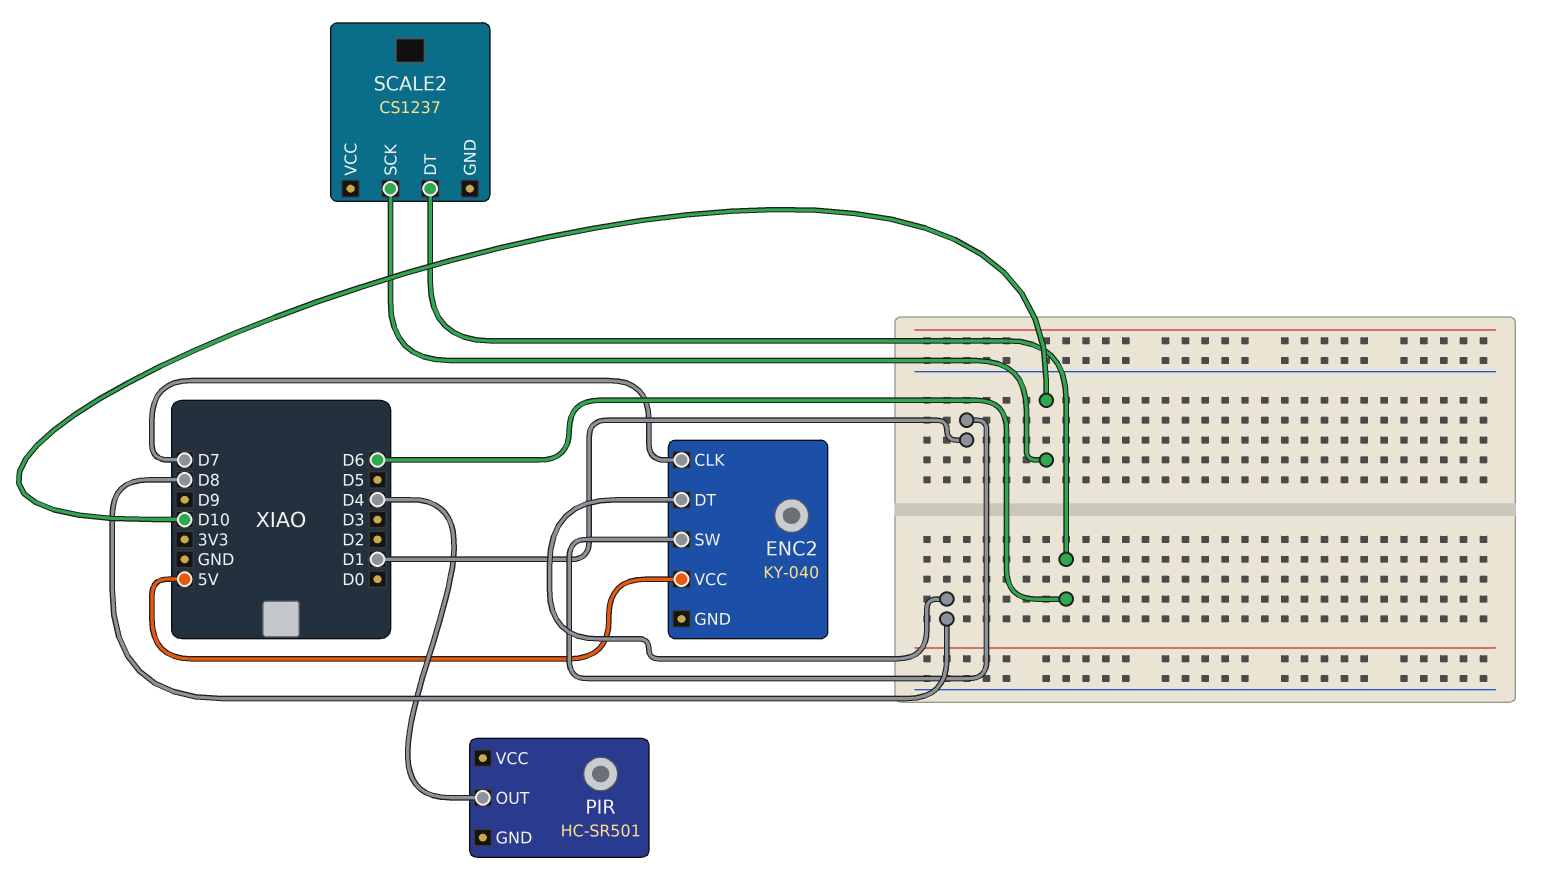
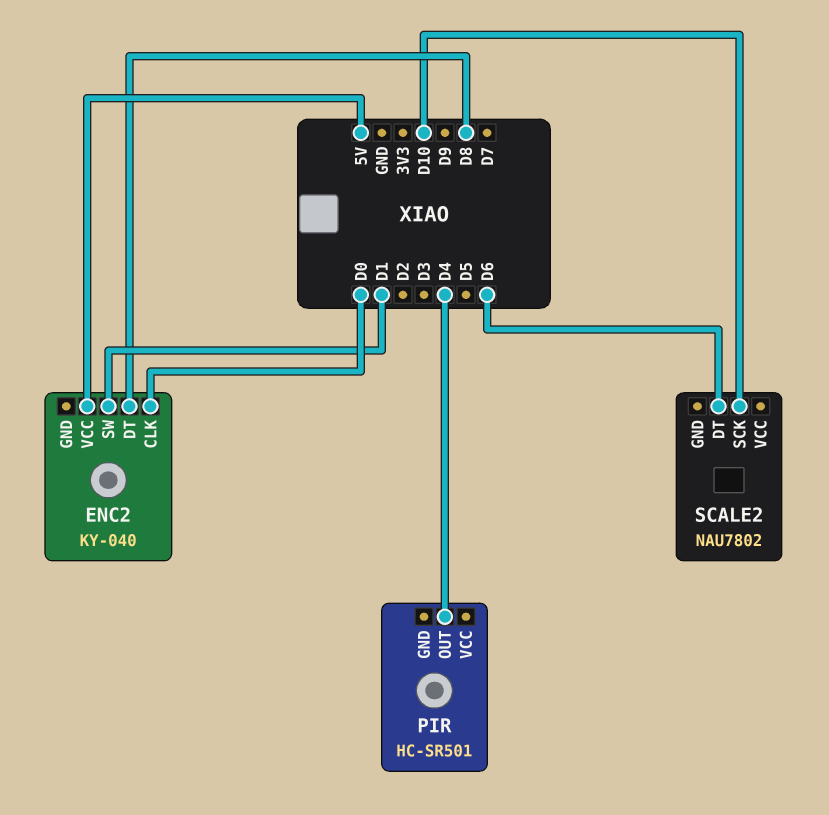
ENC2 pin CLK: D7 -> D0
SCALE2: CS1237 -> NAU7802

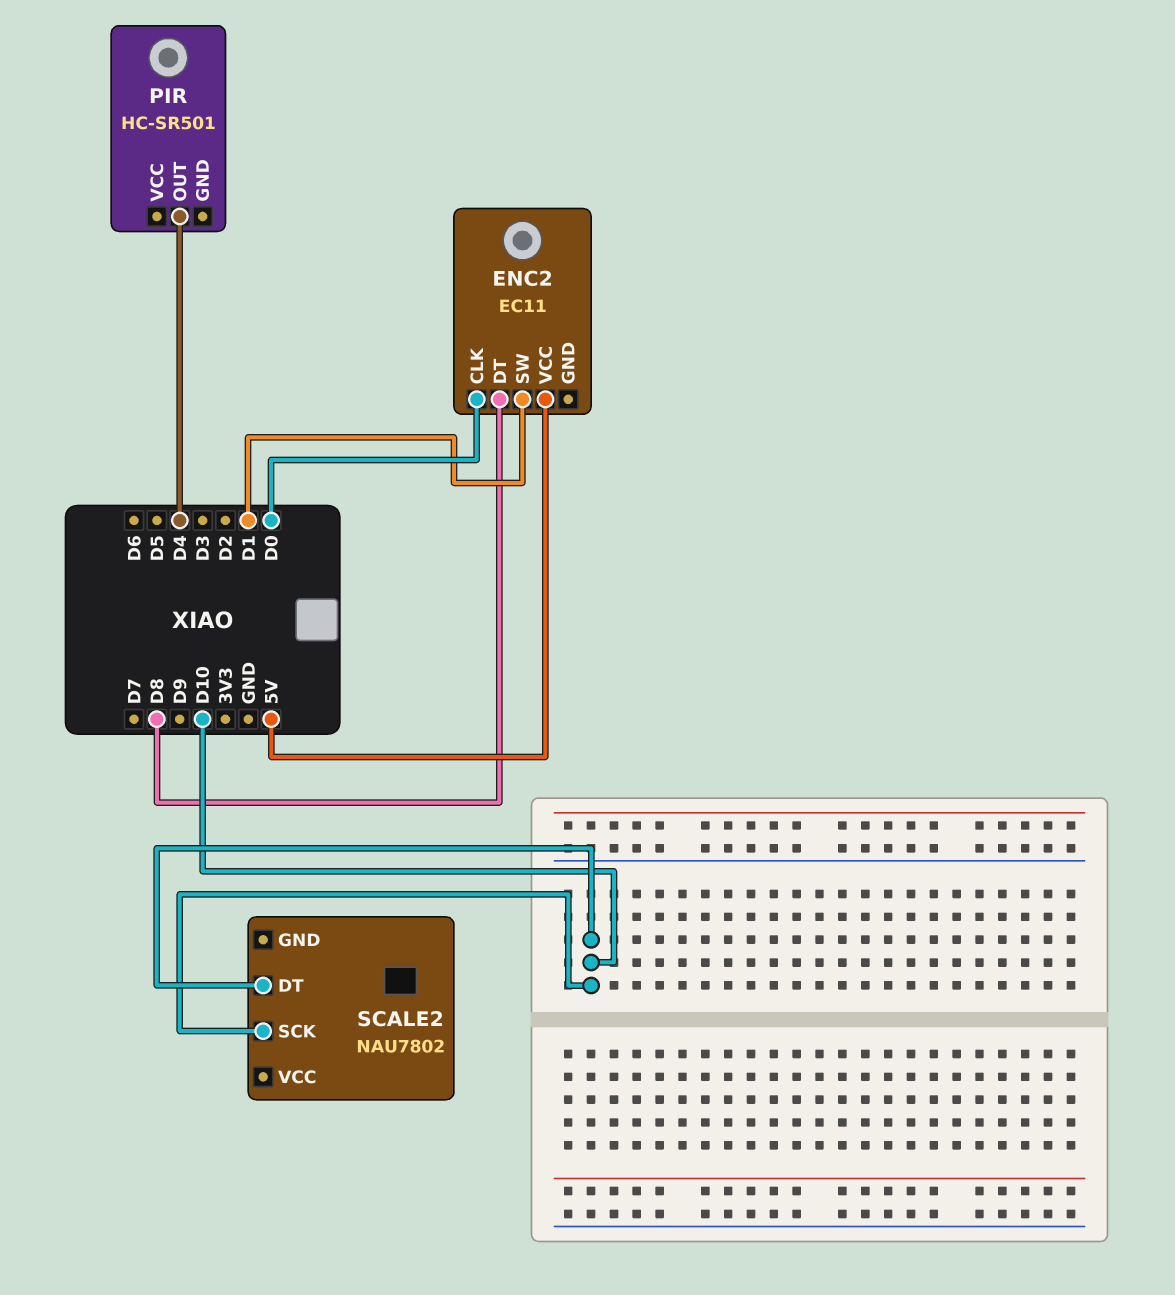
ENC2: KY-040 -> EC11
SCALE2 pin DT: D6 -> D10

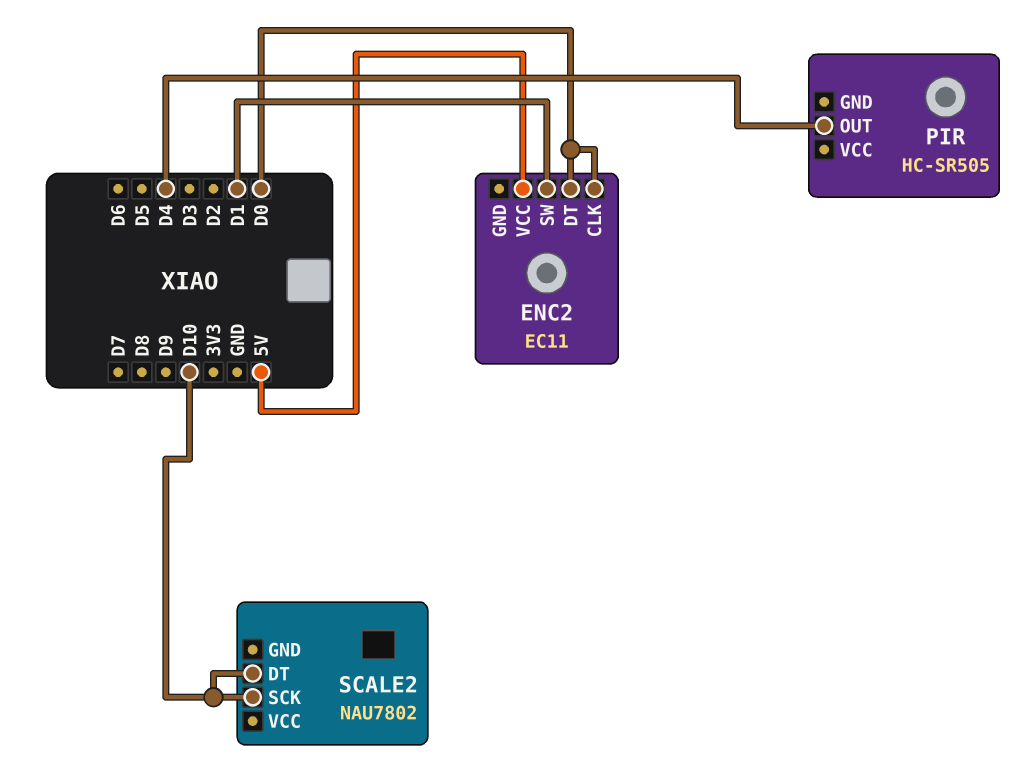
ENC2 pin DT: D8 -> D0
PIR: HC-SR501 -> HC-SR505

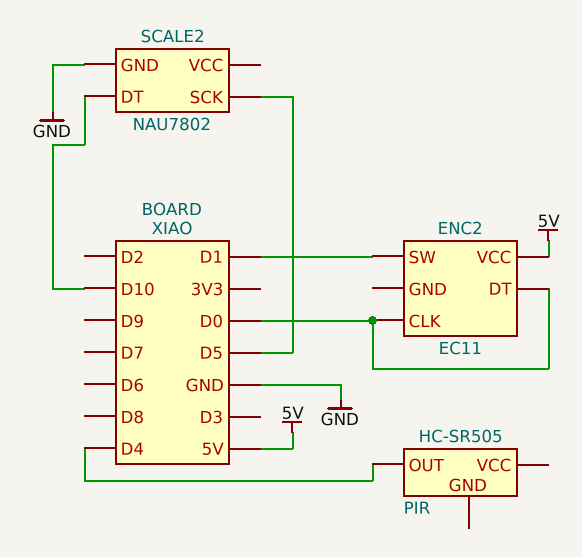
SCALE2 pin GND: none -> GND
SCALE2 pin SCK: D10 -> D5

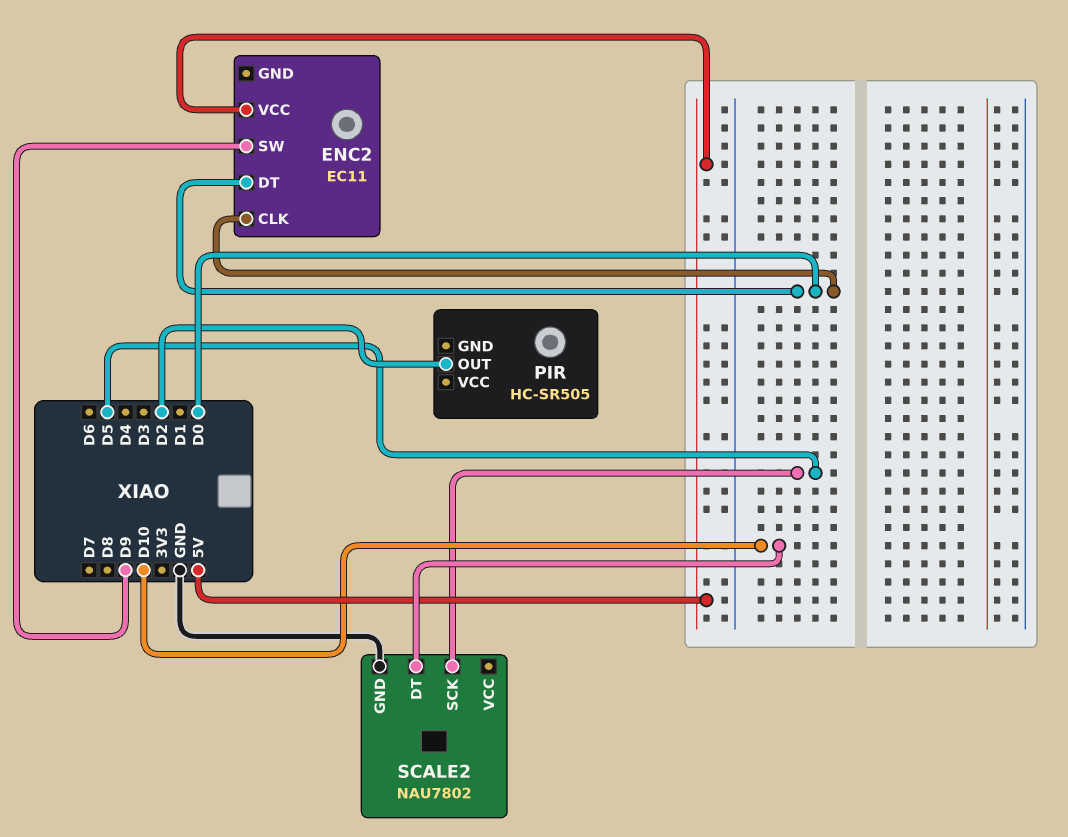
ENC2 pin SW: D1 -> D9
PIR pin OUT: D4 -> D2

